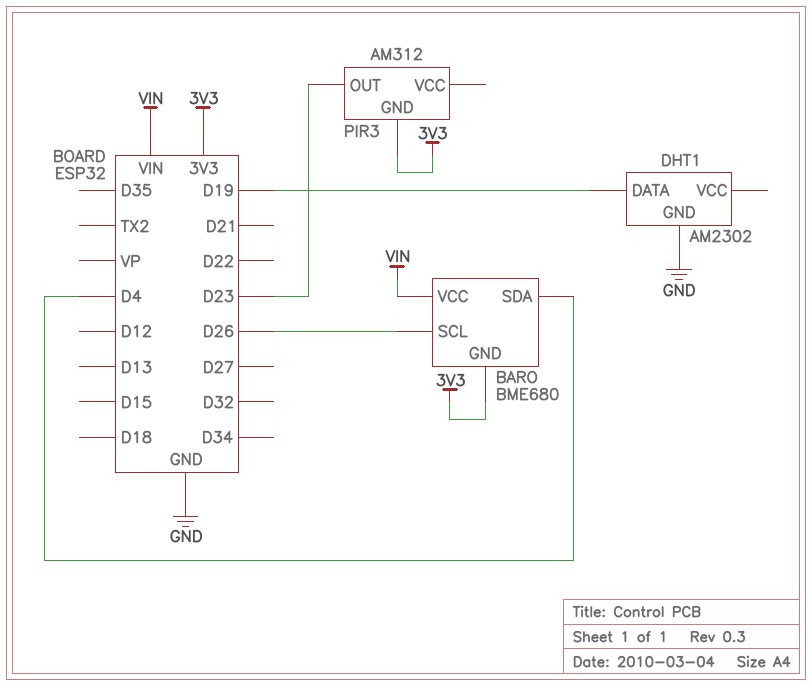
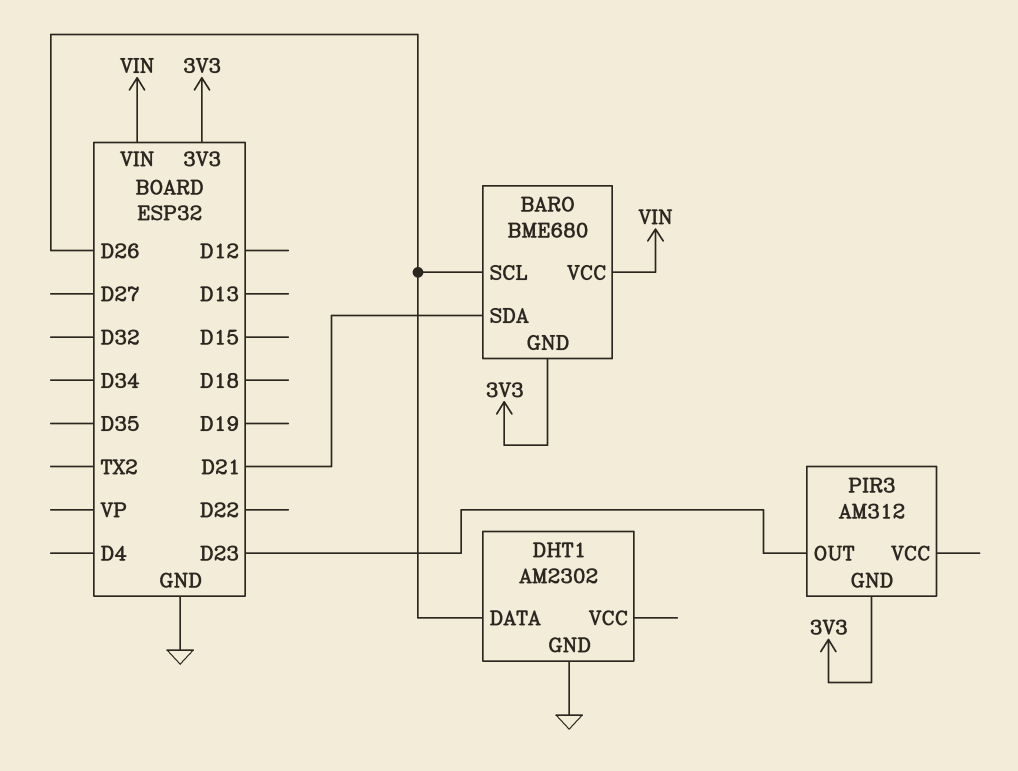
BARO pin SDA: D4 -> D21
DHT1 pin DATA: D19 -> D26

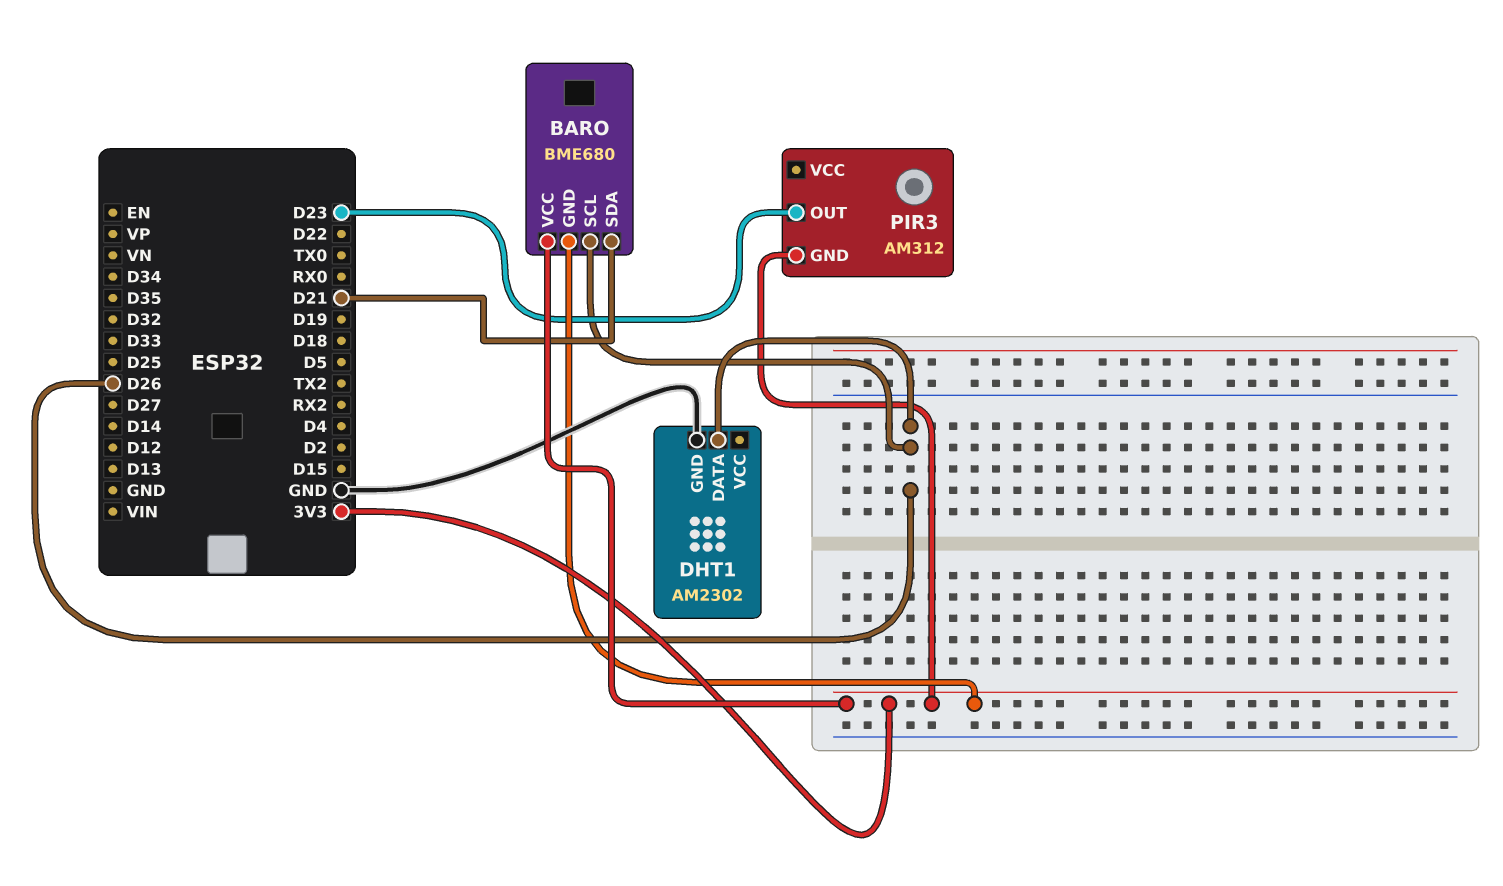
BARO pin VCC: VIN -> 3V3

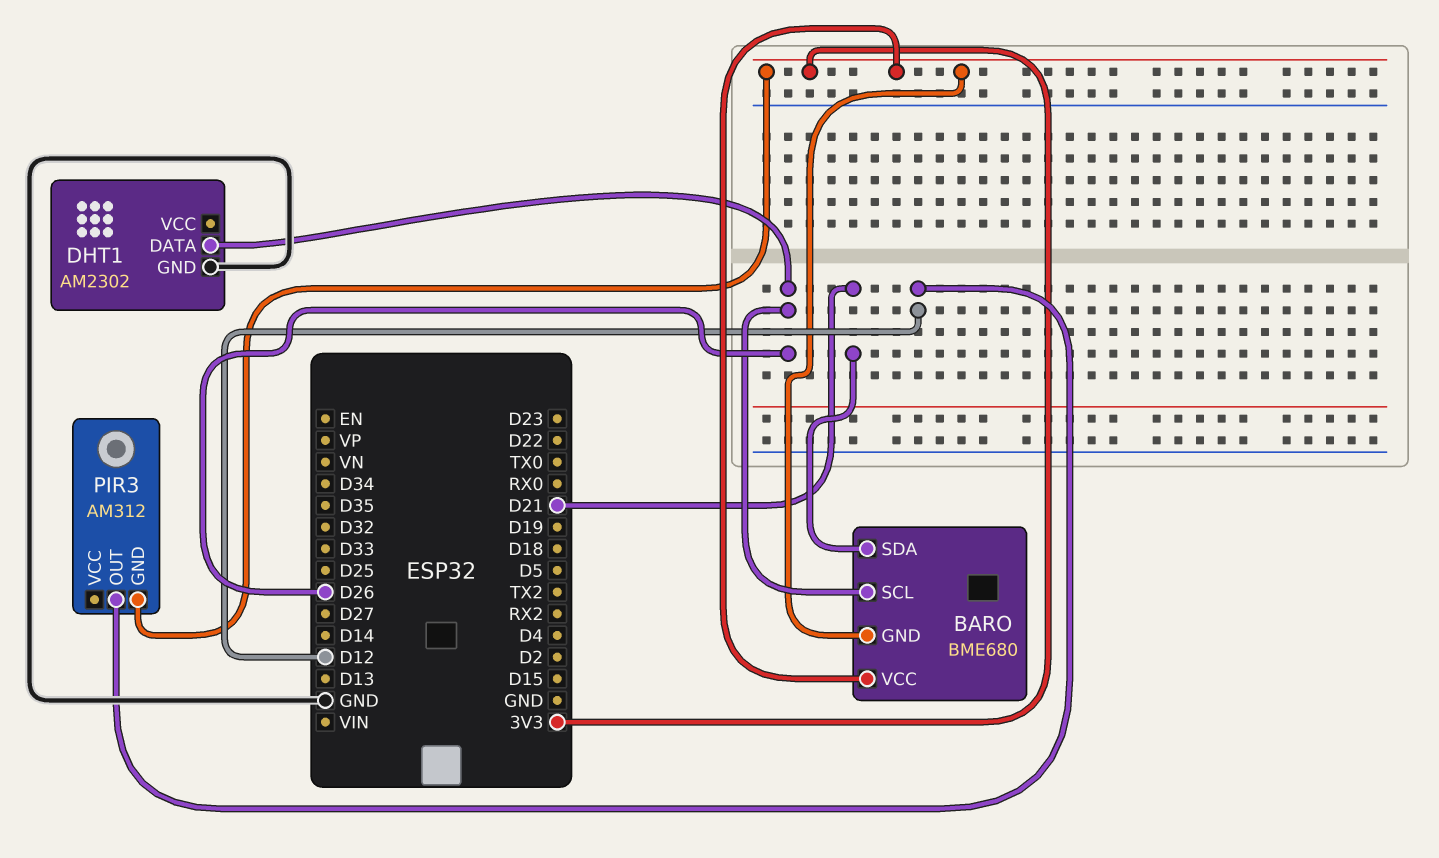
PIR3 pin OUT: D23 -> D12

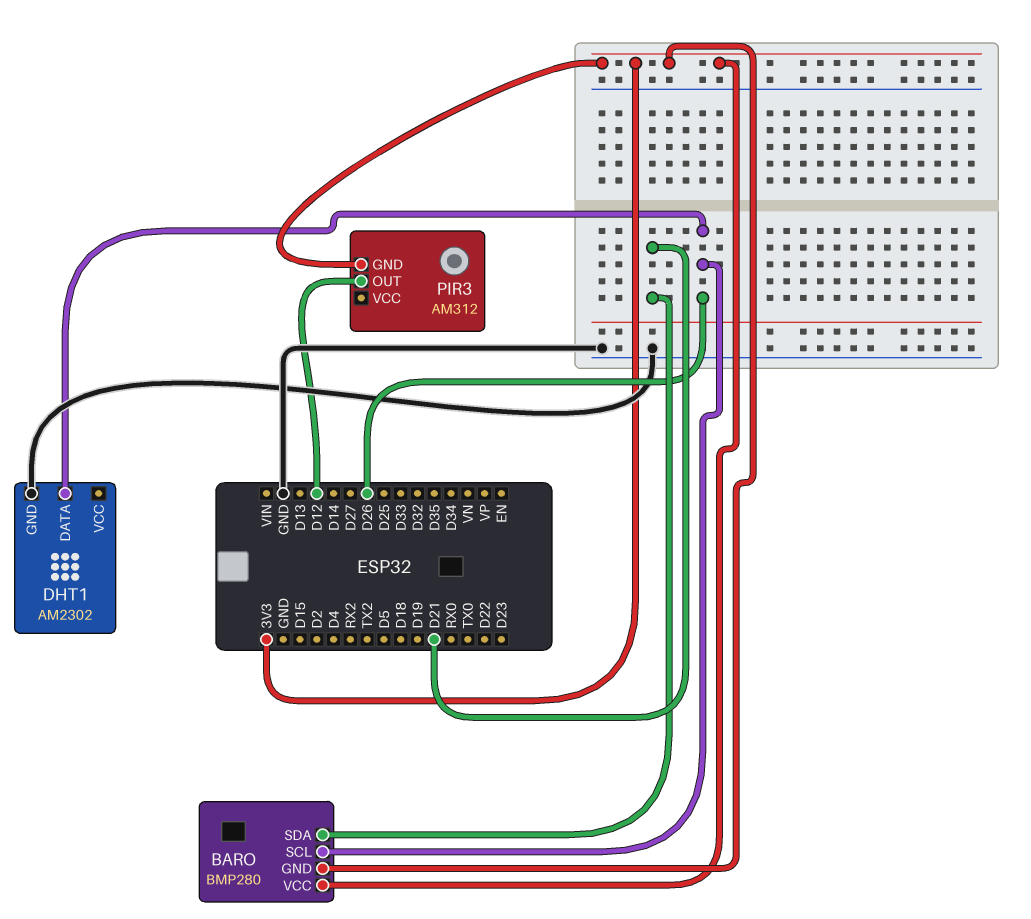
BARO: BME680 -> BMP280

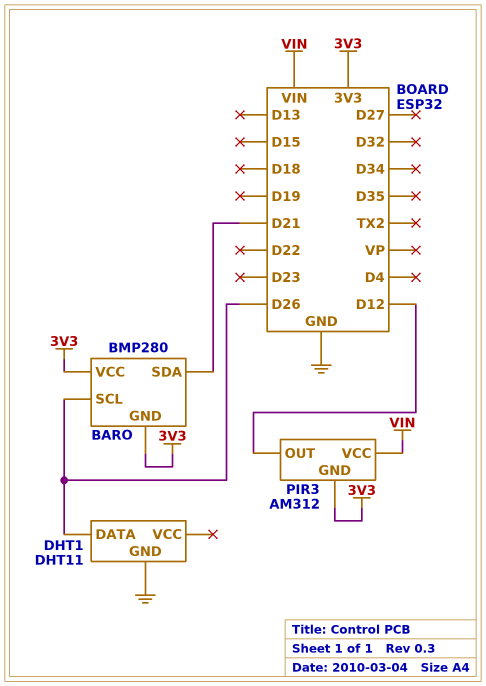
DHT1: AM2302 -> DHT11
PIR3 pin VCC: none -> VIN

